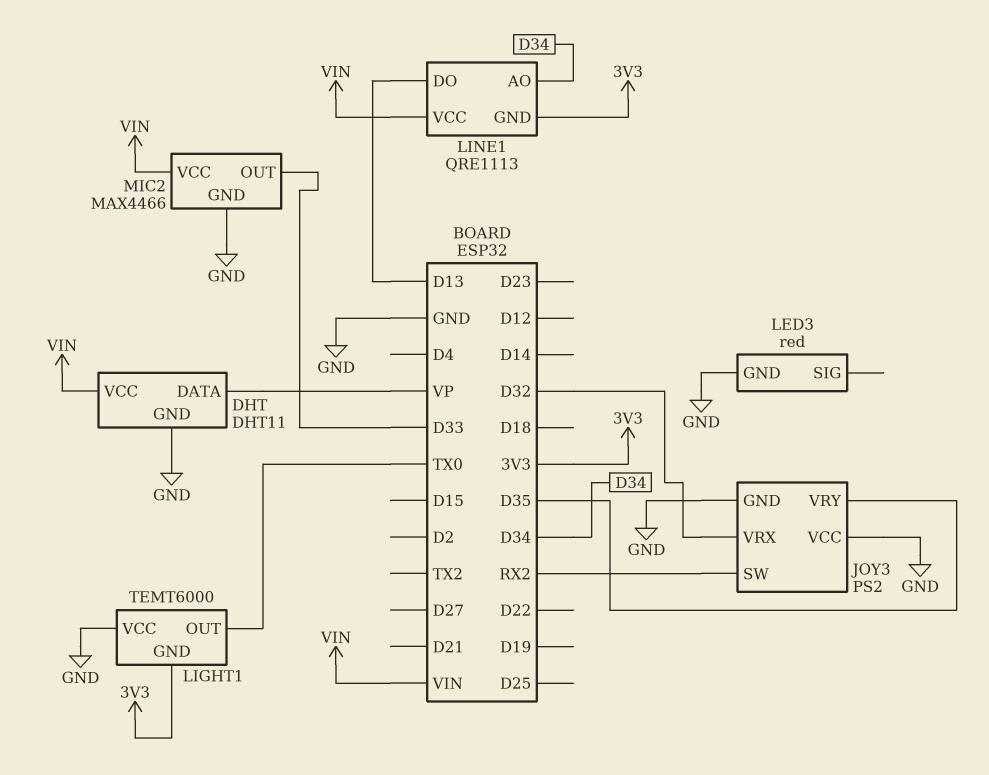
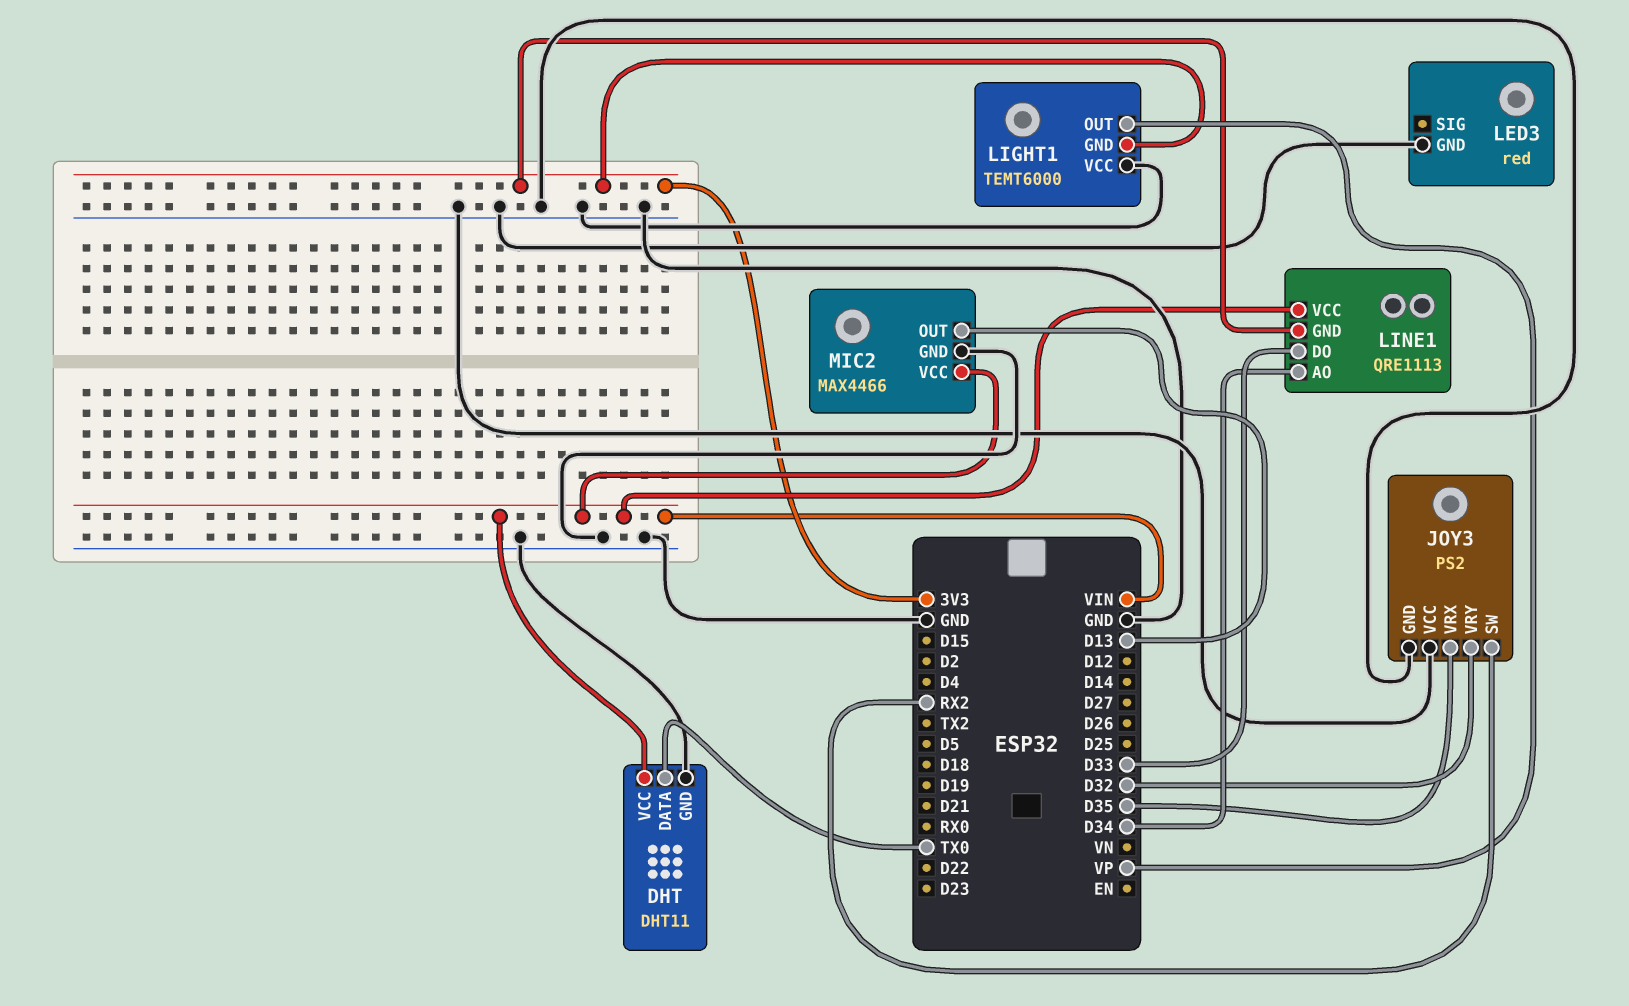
DHT pin DATA: VP -> TX0
JOY3 pin VRX: D32 -> D35
JOY3 pin VRY: D35 -> D32
LIGHT1 pin OUT: TX0 -> VP
LINE1 pin DO: D13 -> D33
MIC2 pin OUT: D33 -> D13

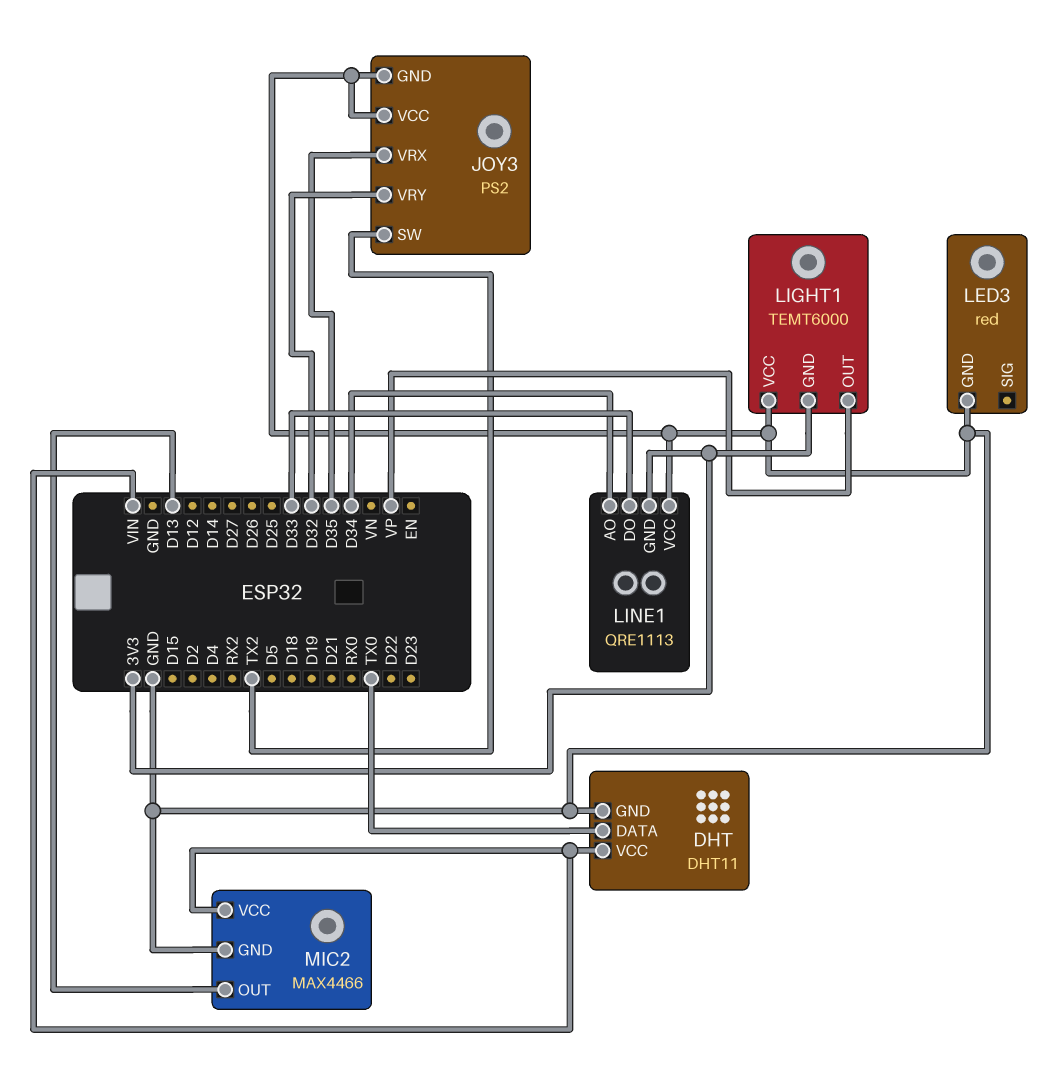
JOY3 pin SW: RX2 -> TX2
LINE1 pin VCC: VIN -> GND

